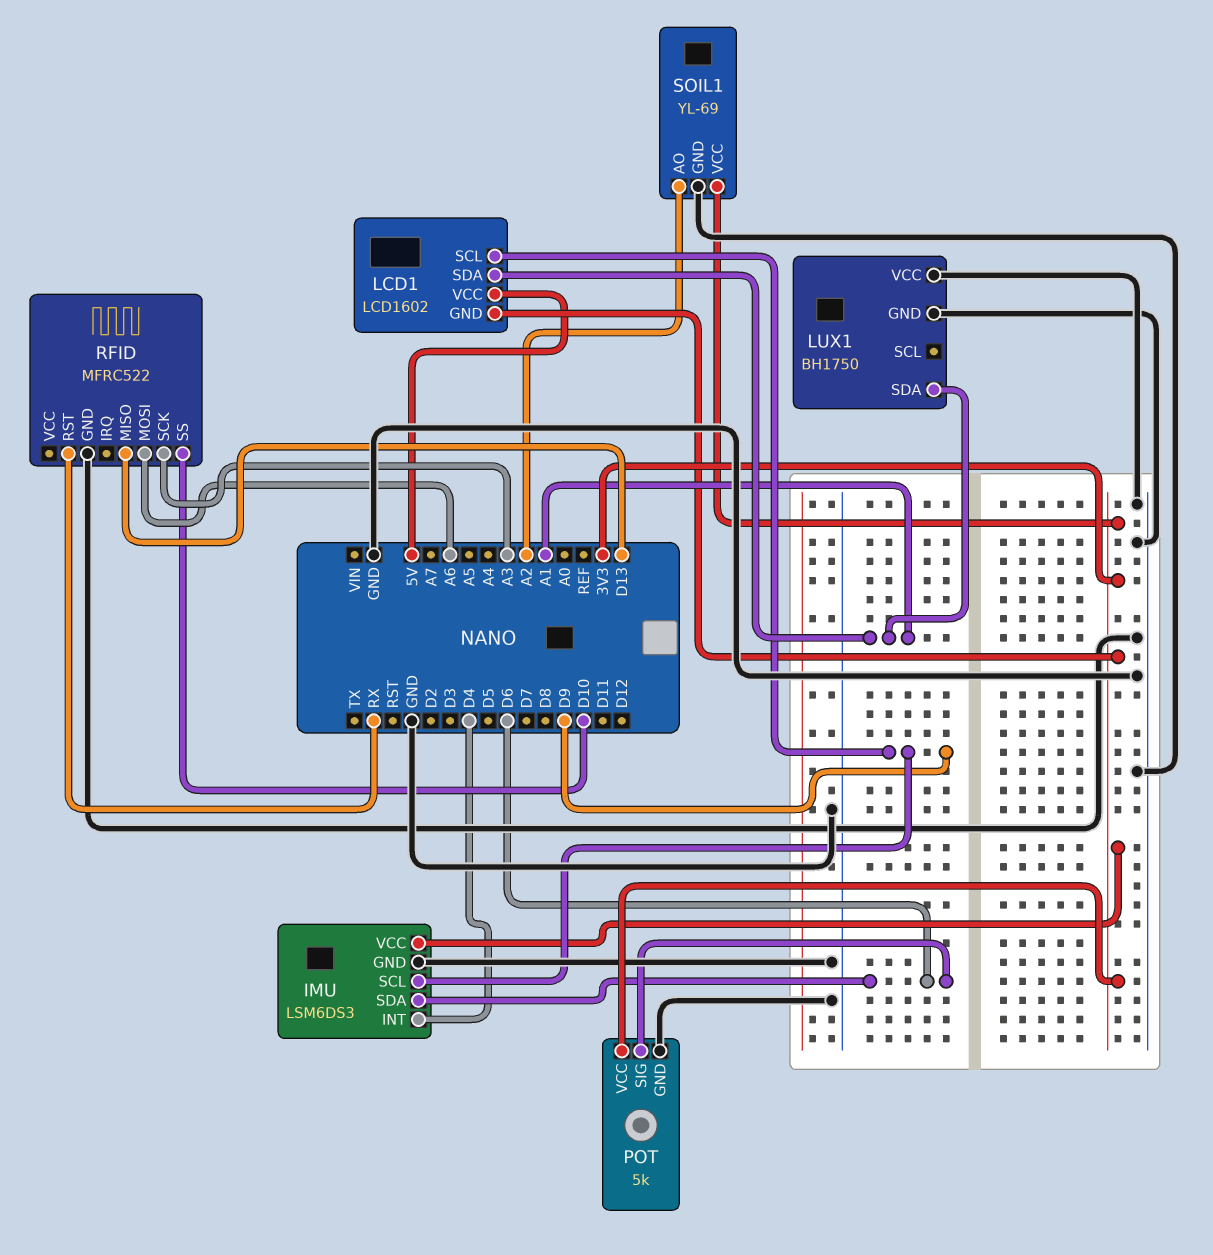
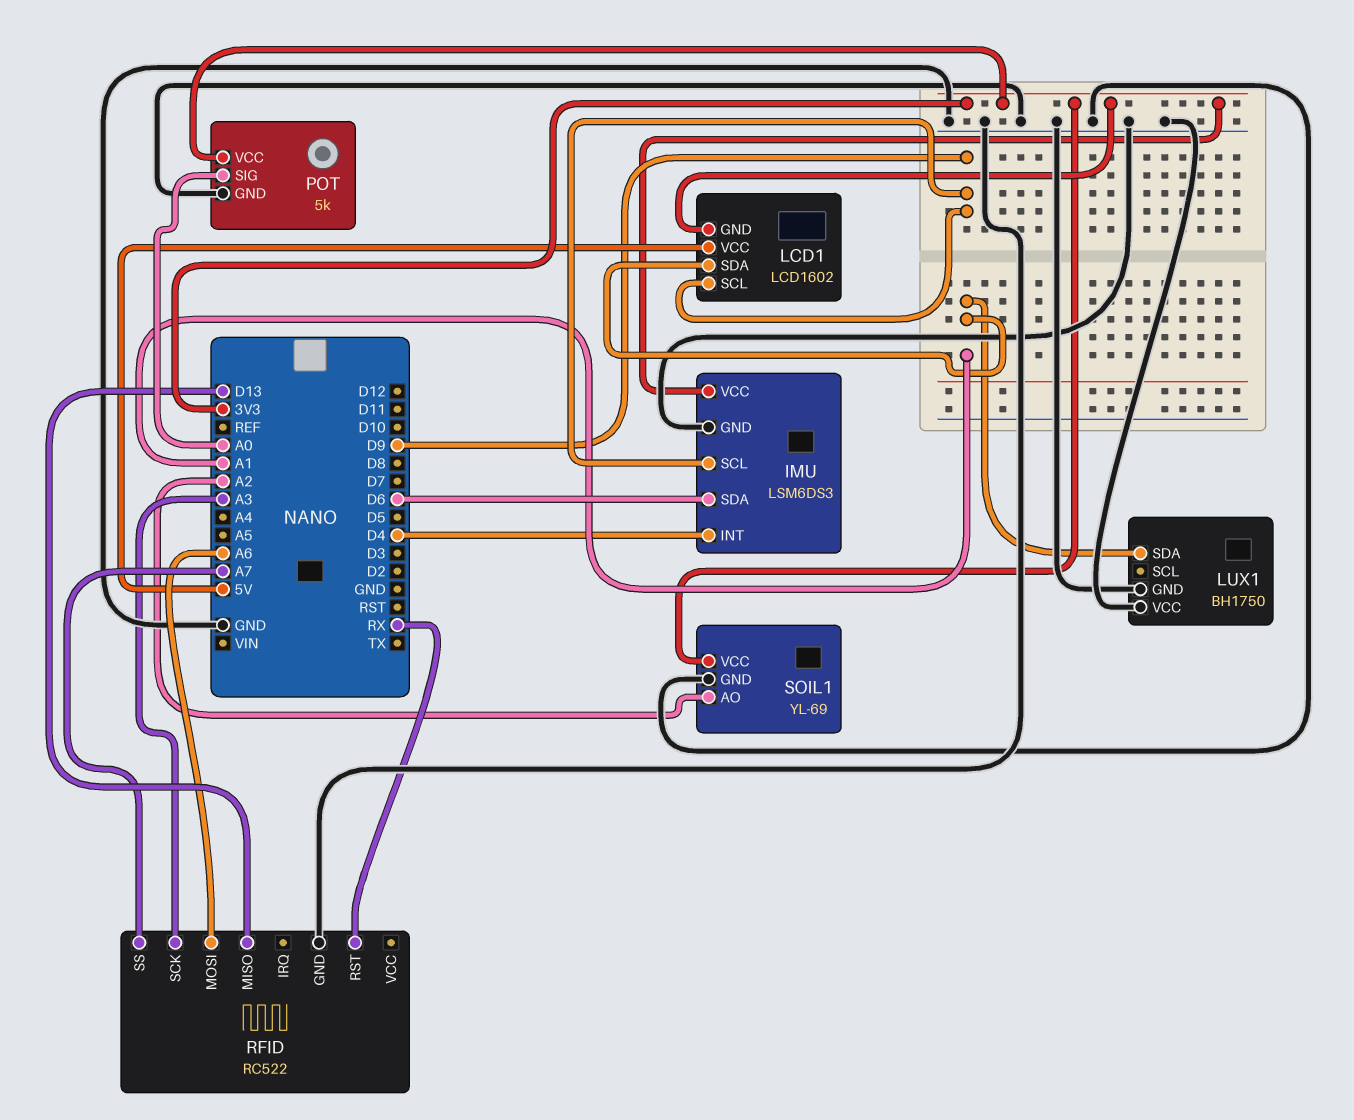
POT pin SIG: D6 -> A0
RFID: MFRC522 -> RC522
RFID pin SS: D10 -> A7

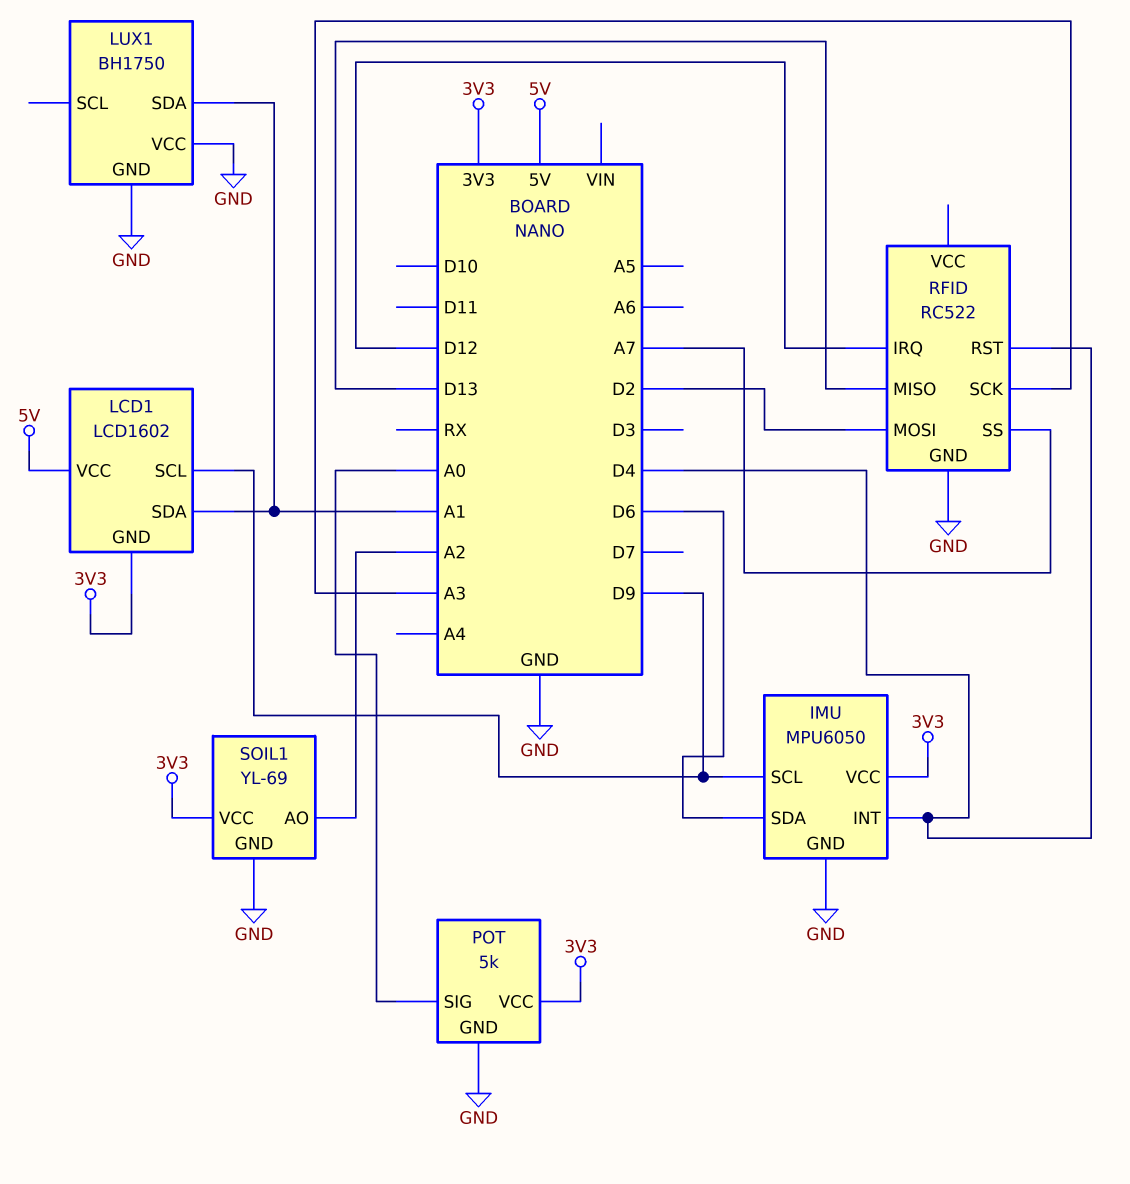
IMU: LSM6DS3 -> MPU6050
RFID pin IRQ: none -> D12
RFID pin MOSI: A6 -> D2
RFID pin RST: RX -> D4

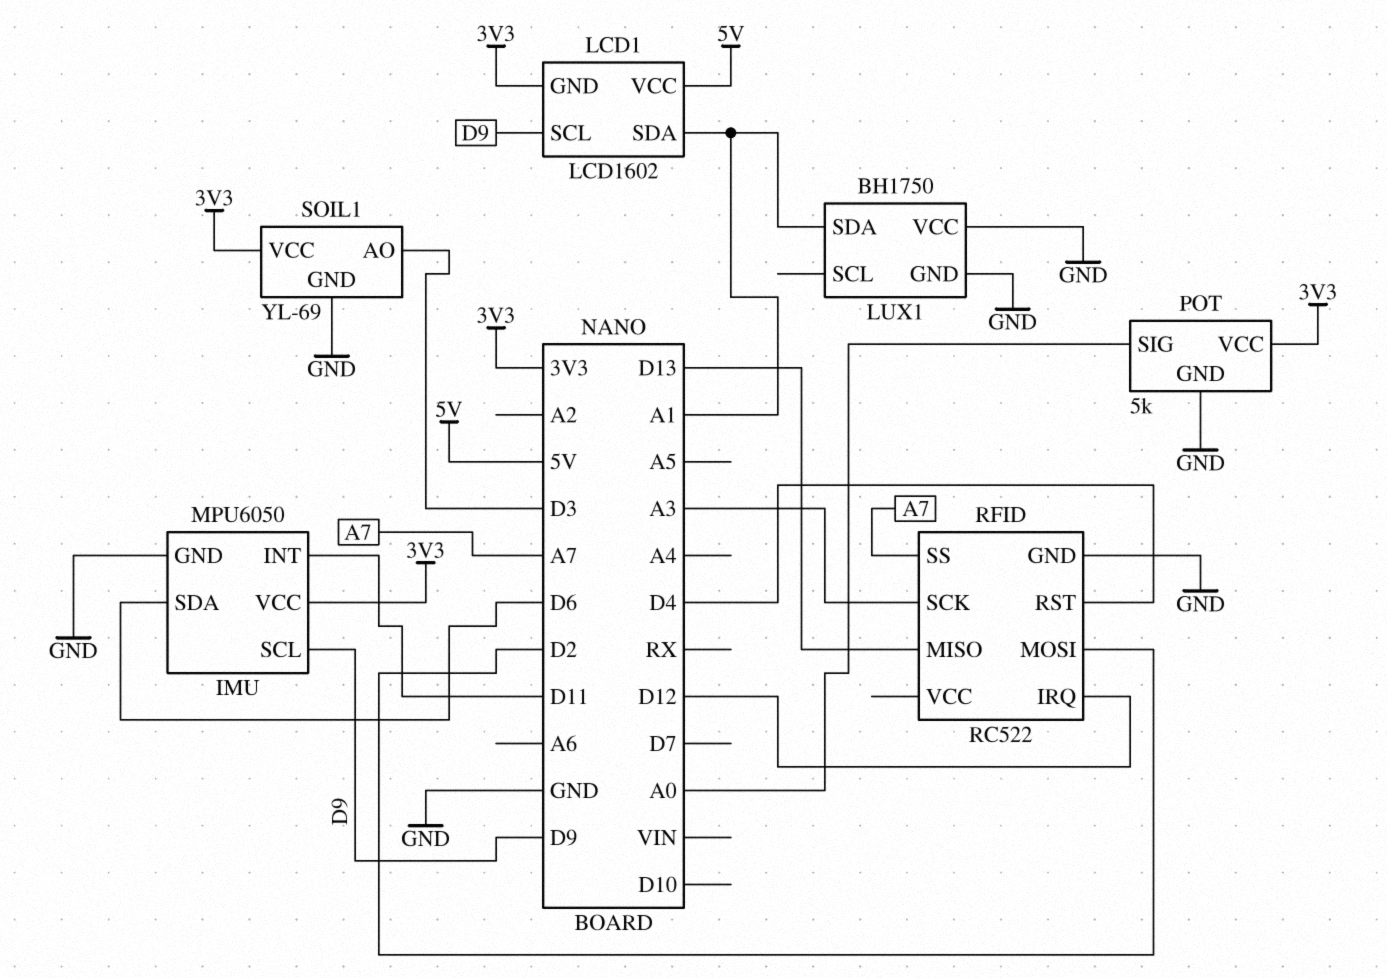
IMU pin INT: D4 -> D11
SOIL1 pin AO: A2 -> D3

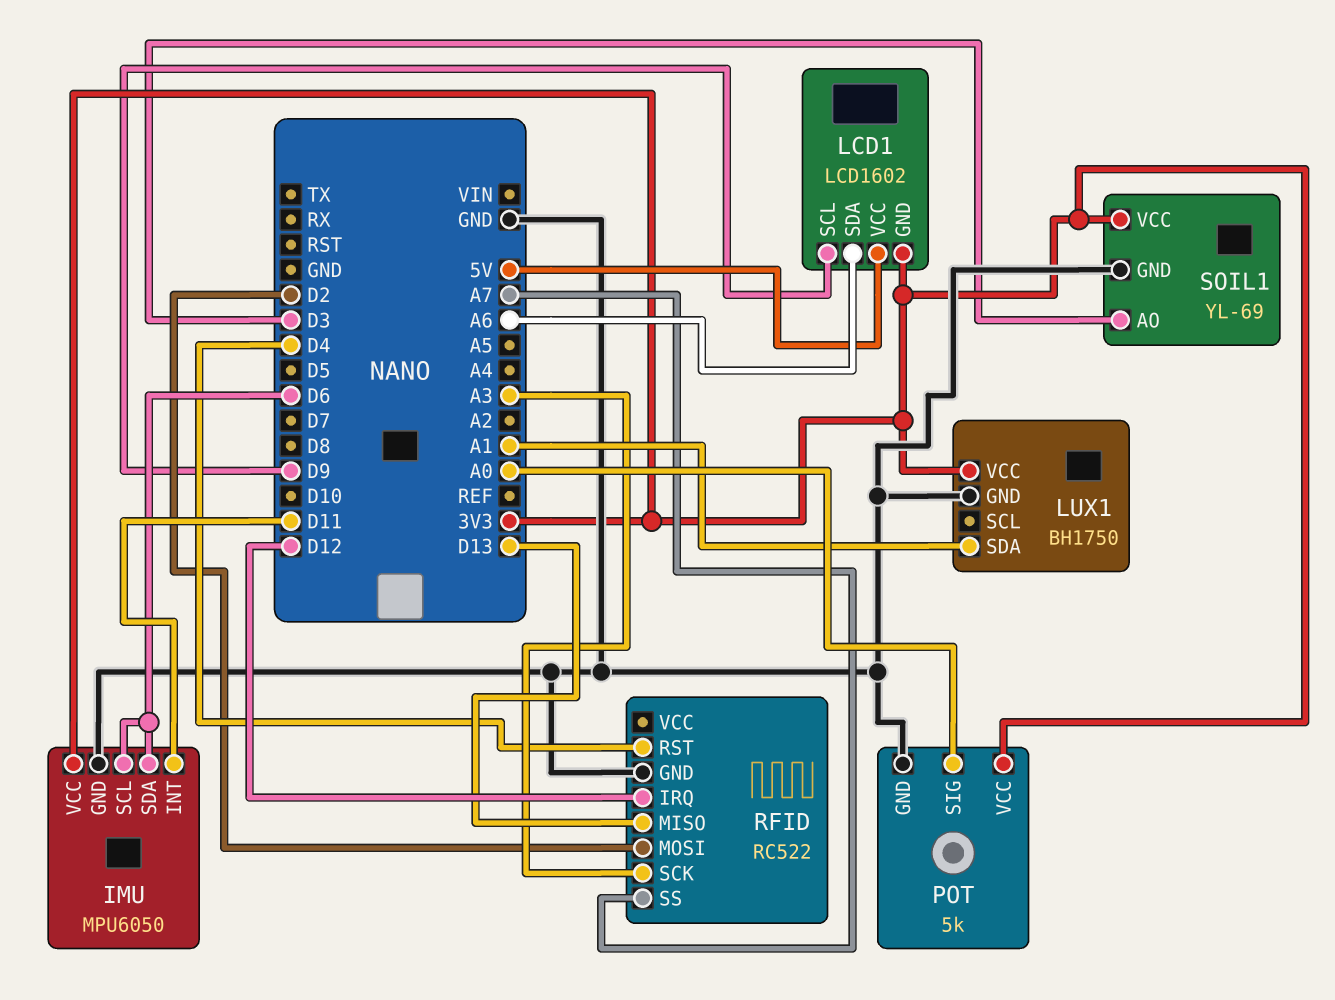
IMU pin SCL: D9 -> D6
LCD1 pin SDA: A1 -> A6
LUX1 pin VCC: GND -> 3V3

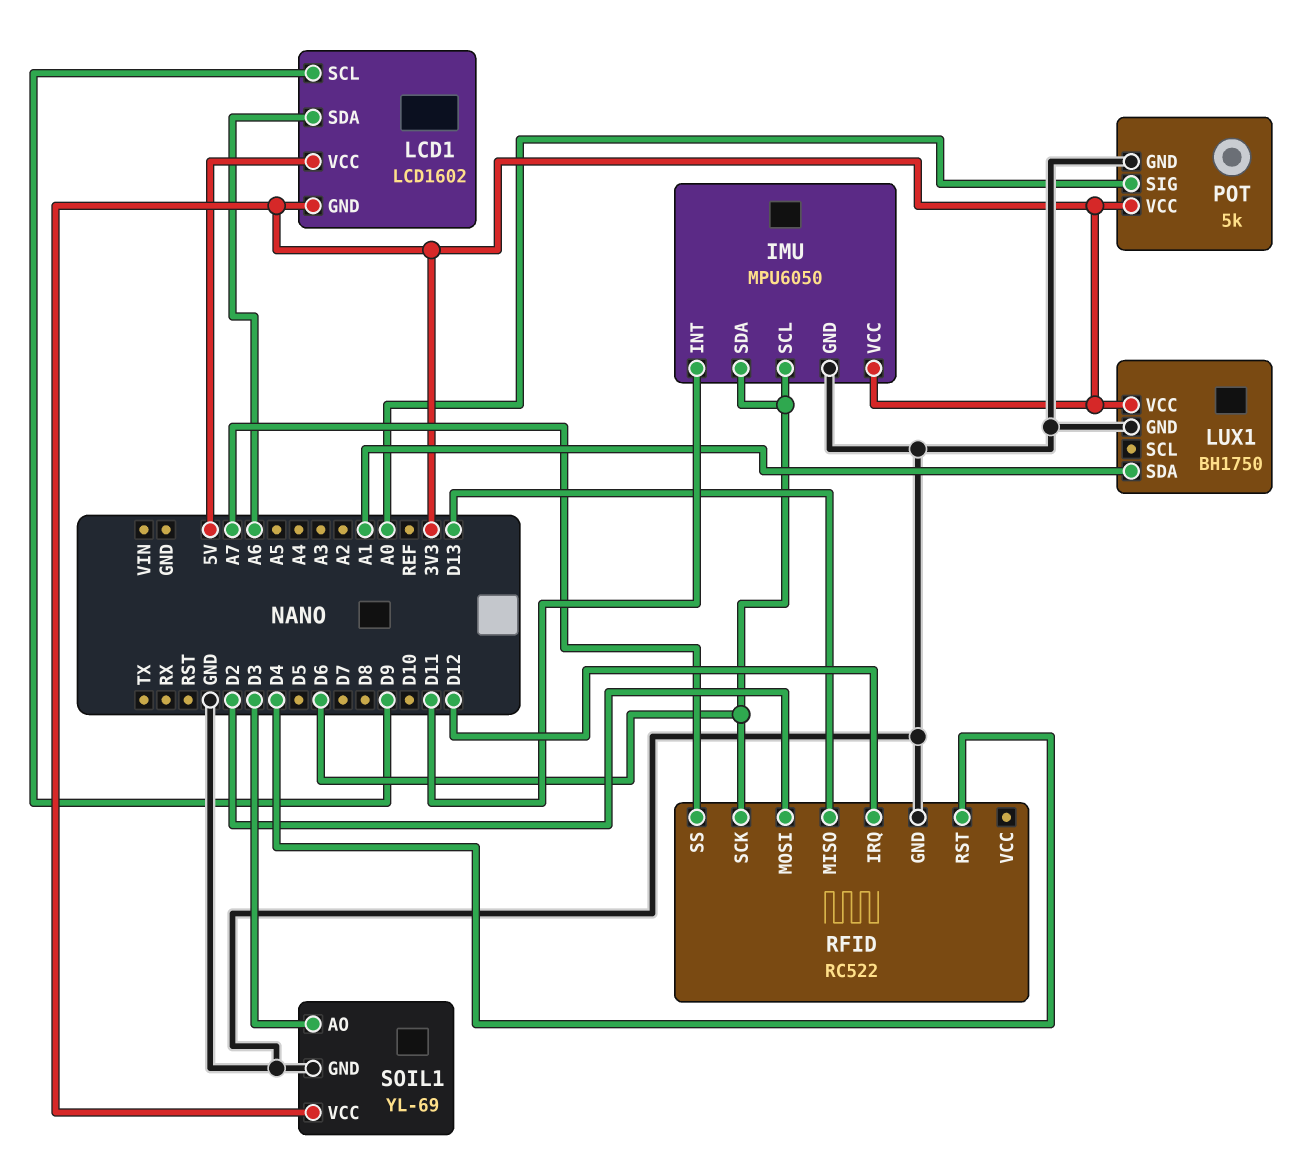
RFID pin SCK: A3 -> D6

